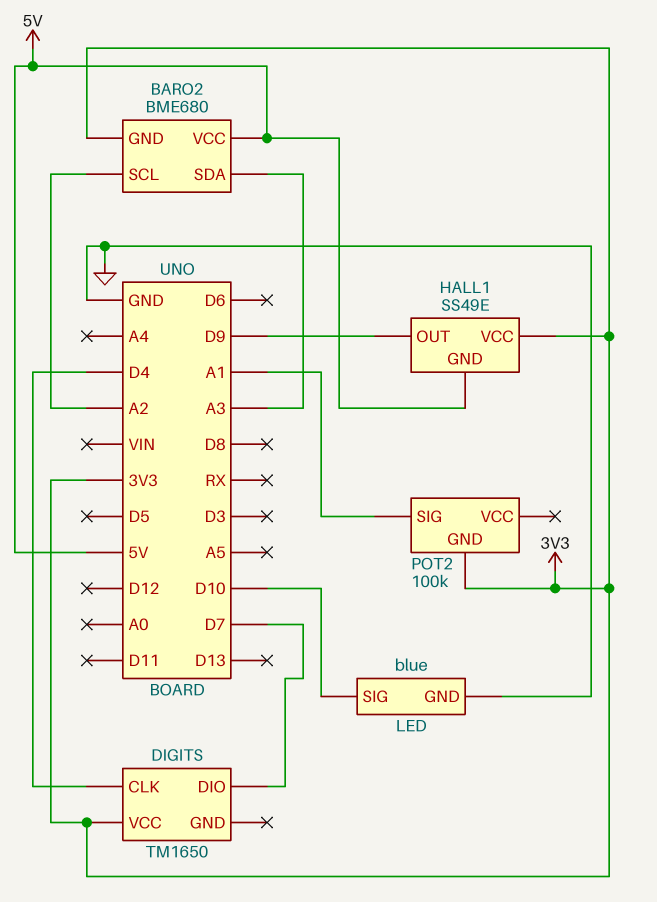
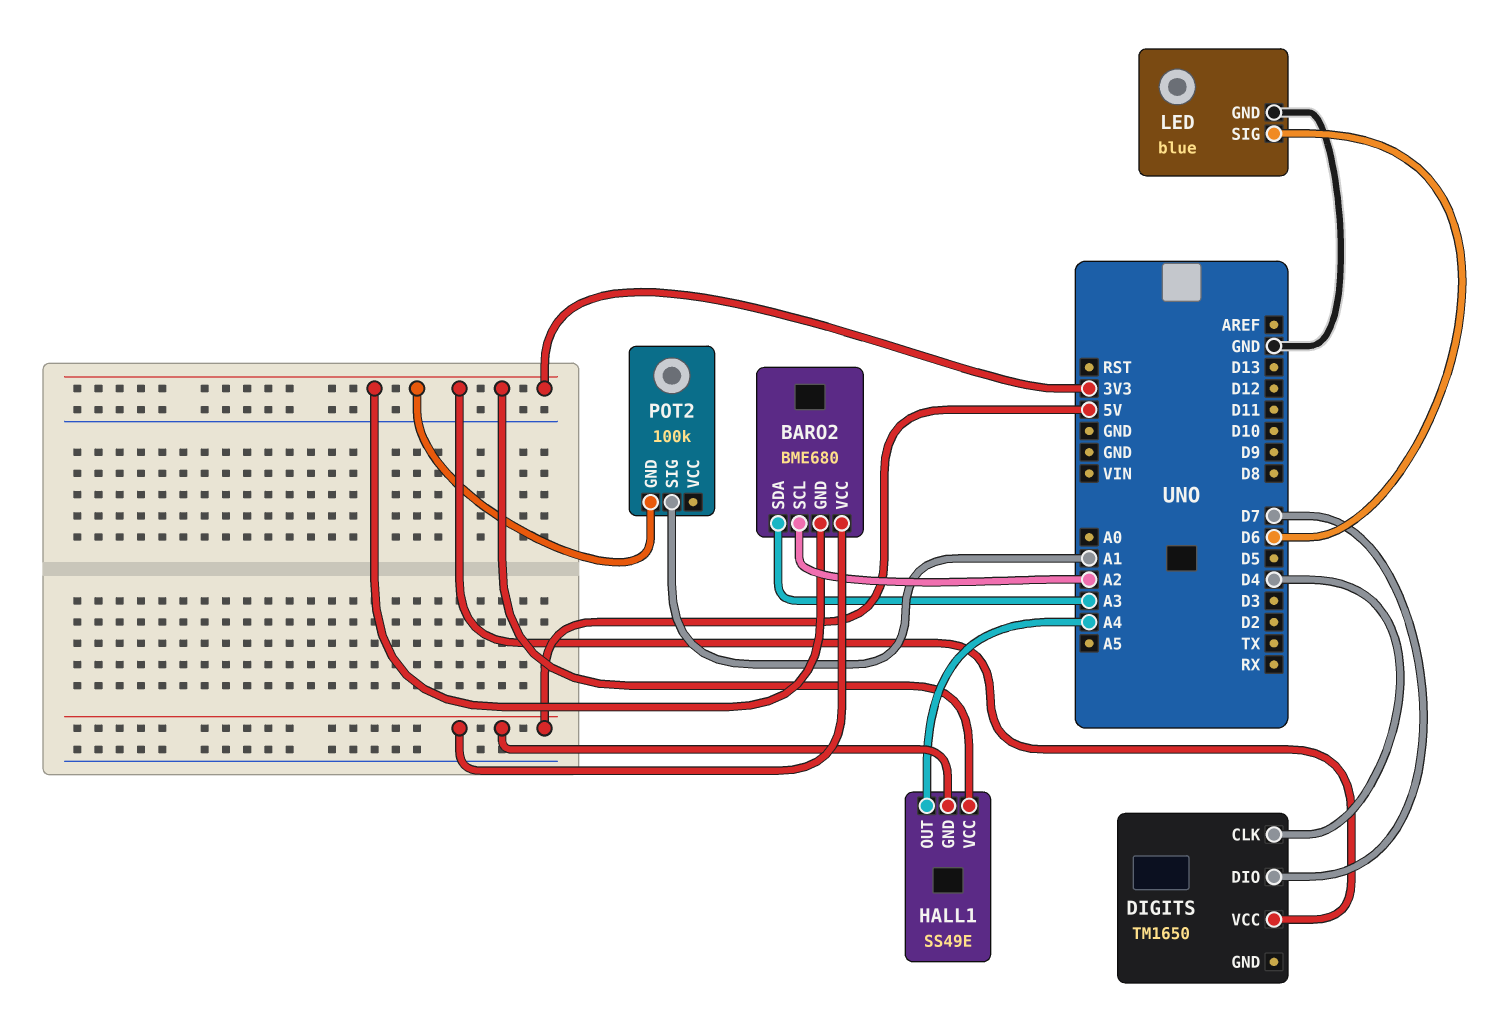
HALL1 pin OUT: D9 -> A4
LED pin SIG: D10 -> D6

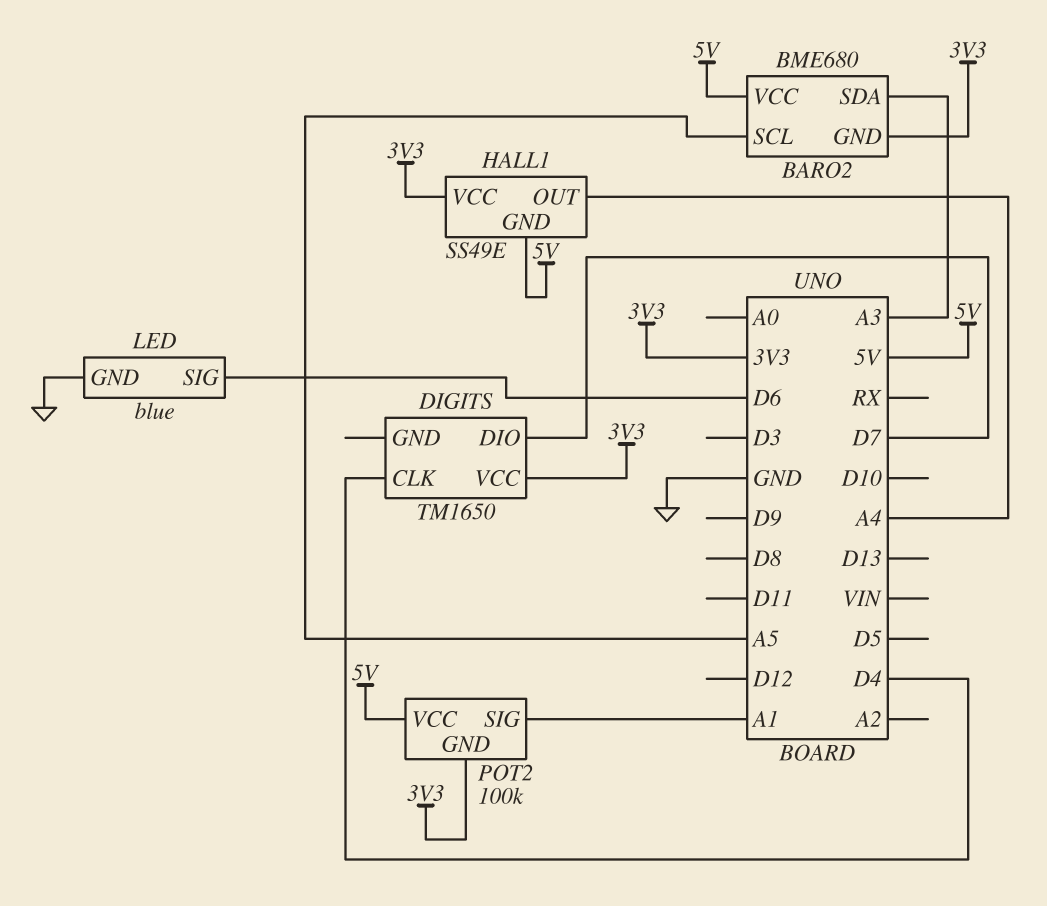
BARO2 pin SCL: A2 -> A5
POT2 pin VCC: none -> 5V

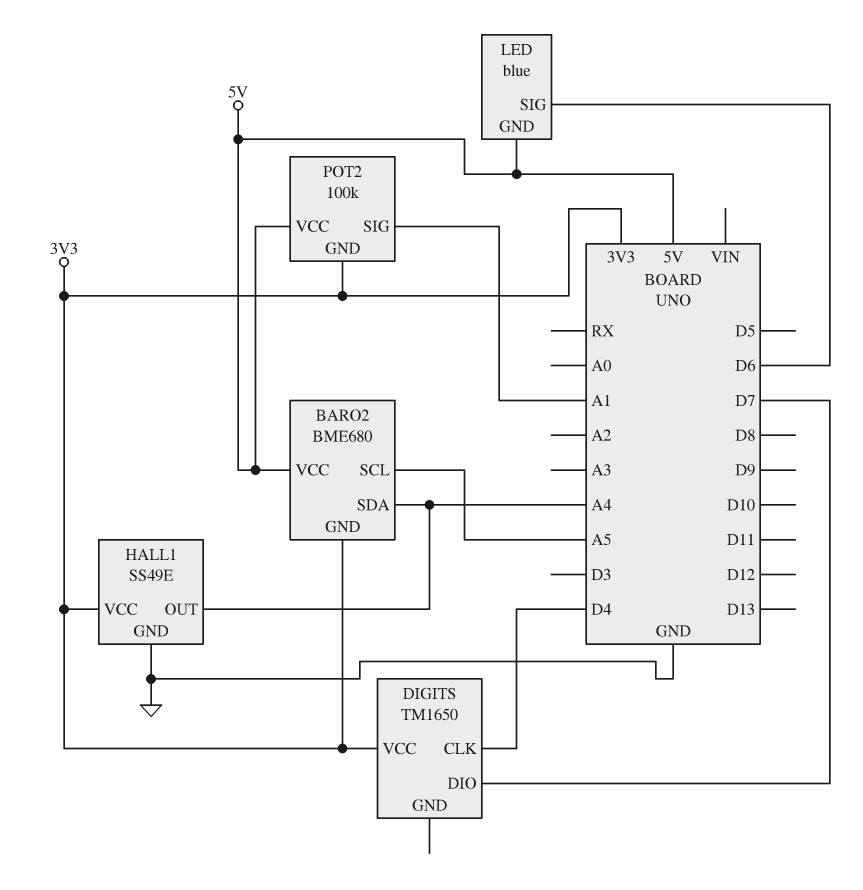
BARO2 pin SDA: A3 -> A4
HALL1 pin GND: 5V -> GND
LED pin GND: GND -> 5V

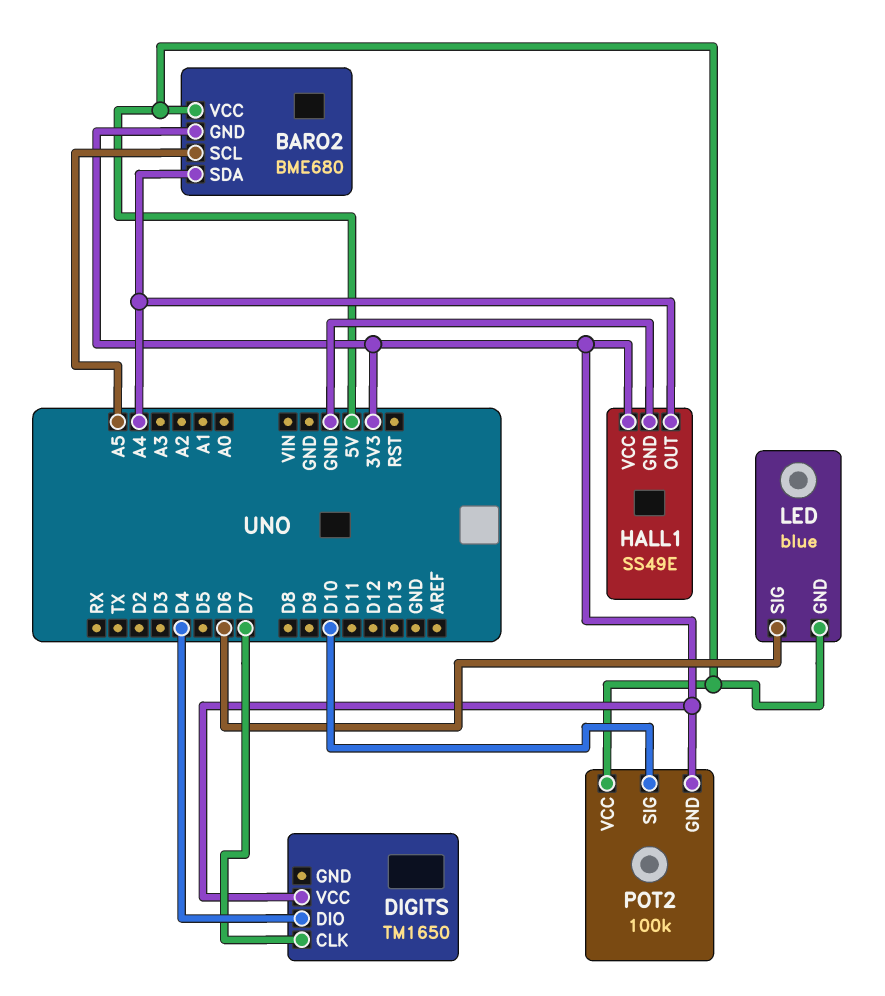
DIGITS pin CLK: D4 -> D7
DIGITS pin DIO: D7 -> D4
POT2 pin SIG: A1 -> D10

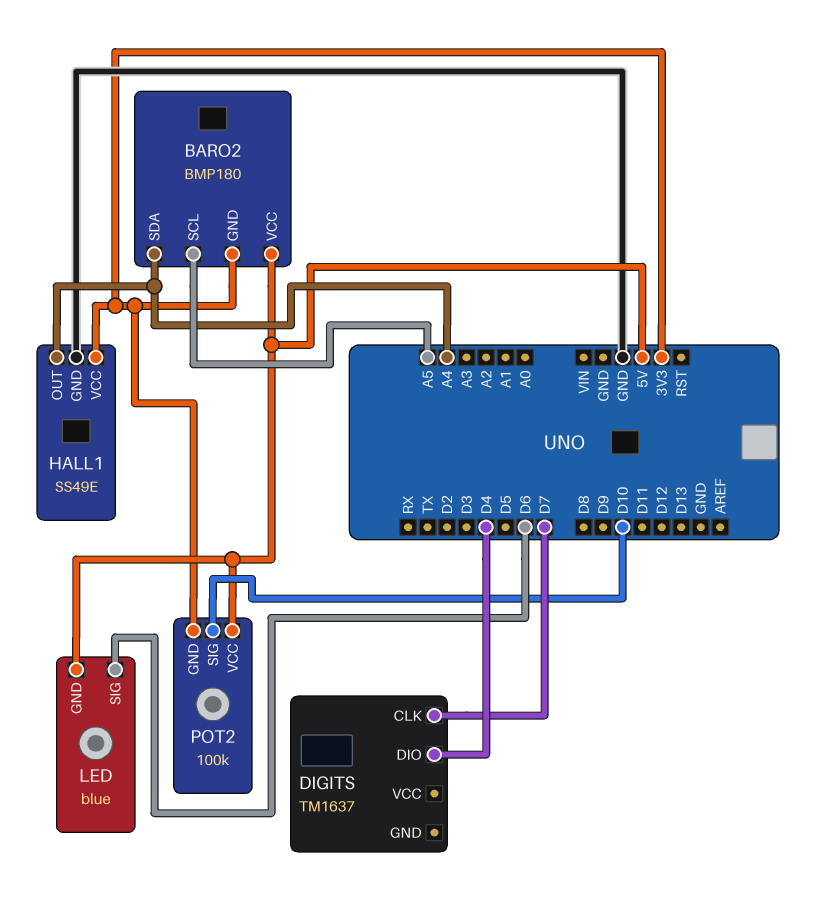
BARO2: BME680 -> BMP180
DIGITS: TM1650 -> TM1637
DIGITS pin VCC: 3V3 -> none

